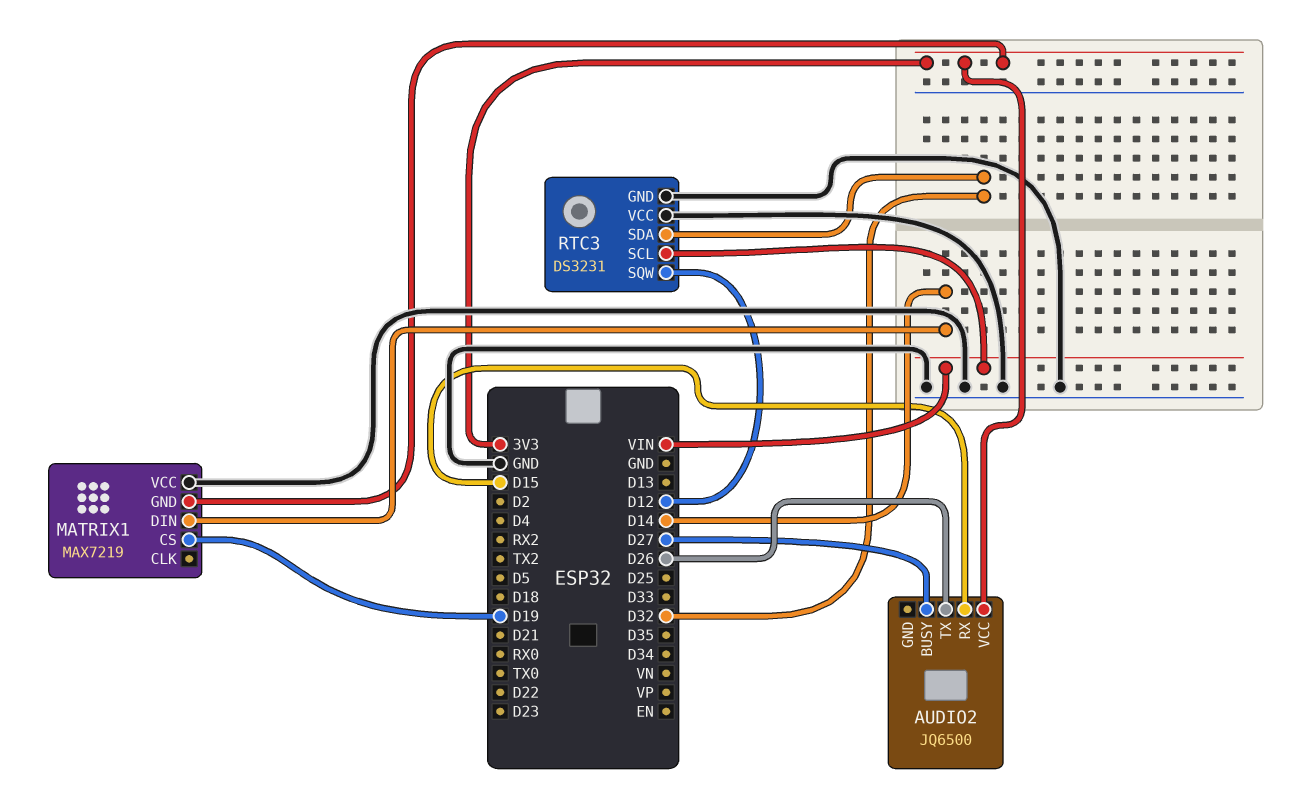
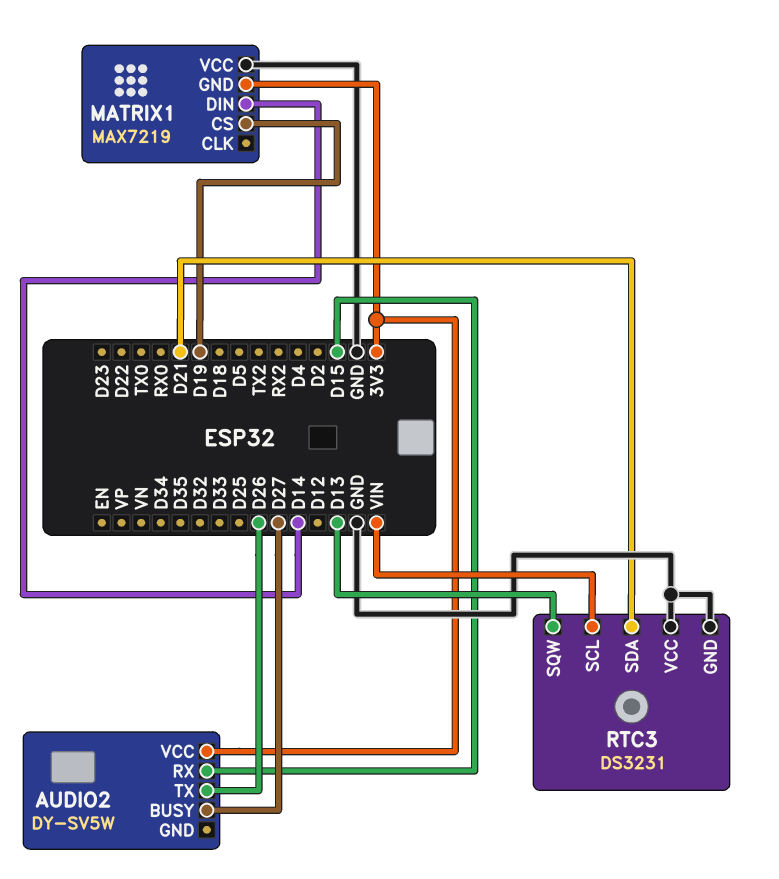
AUDIO2: JQ6500 -> DY-SV5W
RTC3 pin SDA: D32 -> D21
RTC3 pin SQW: D12 -> D13

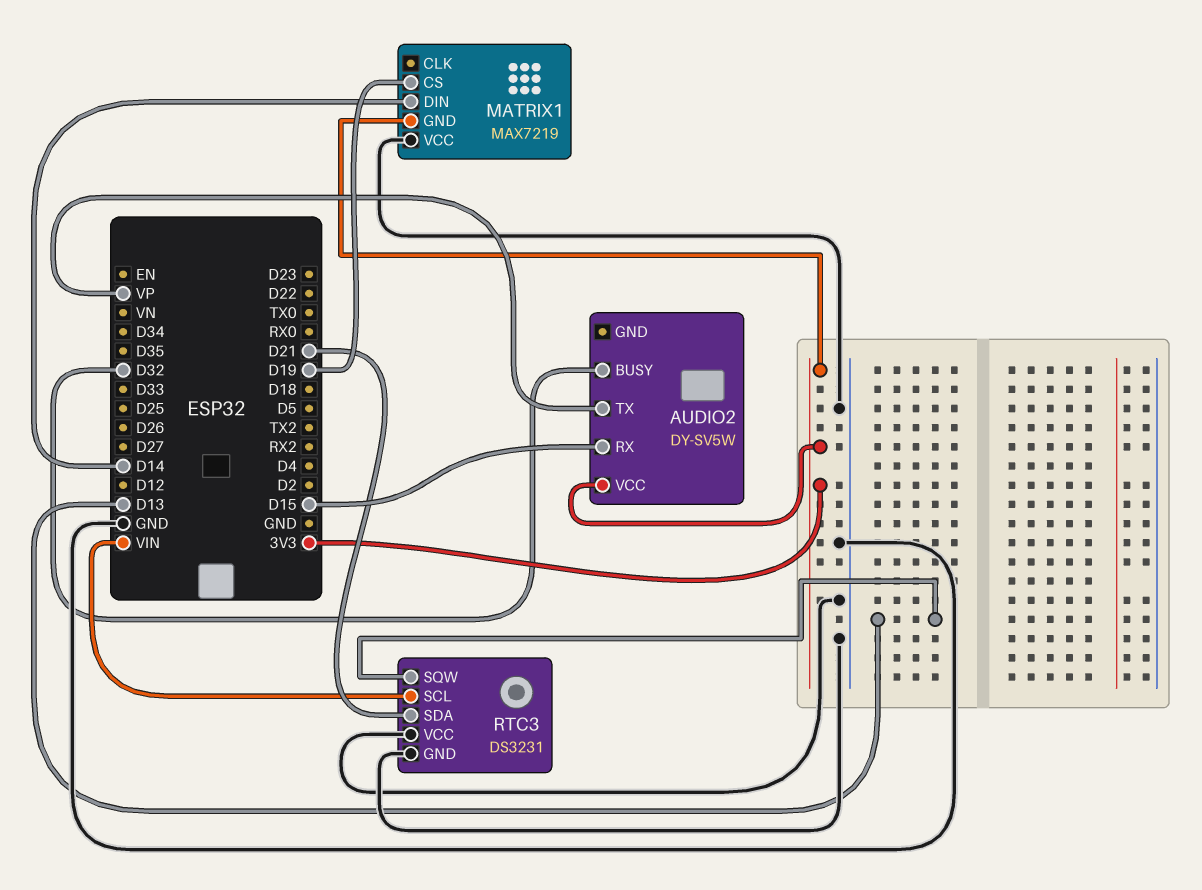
AUDIO2 pin BUSY: D27 -> D32
AUDIO2 pin TX: D26 -> VP

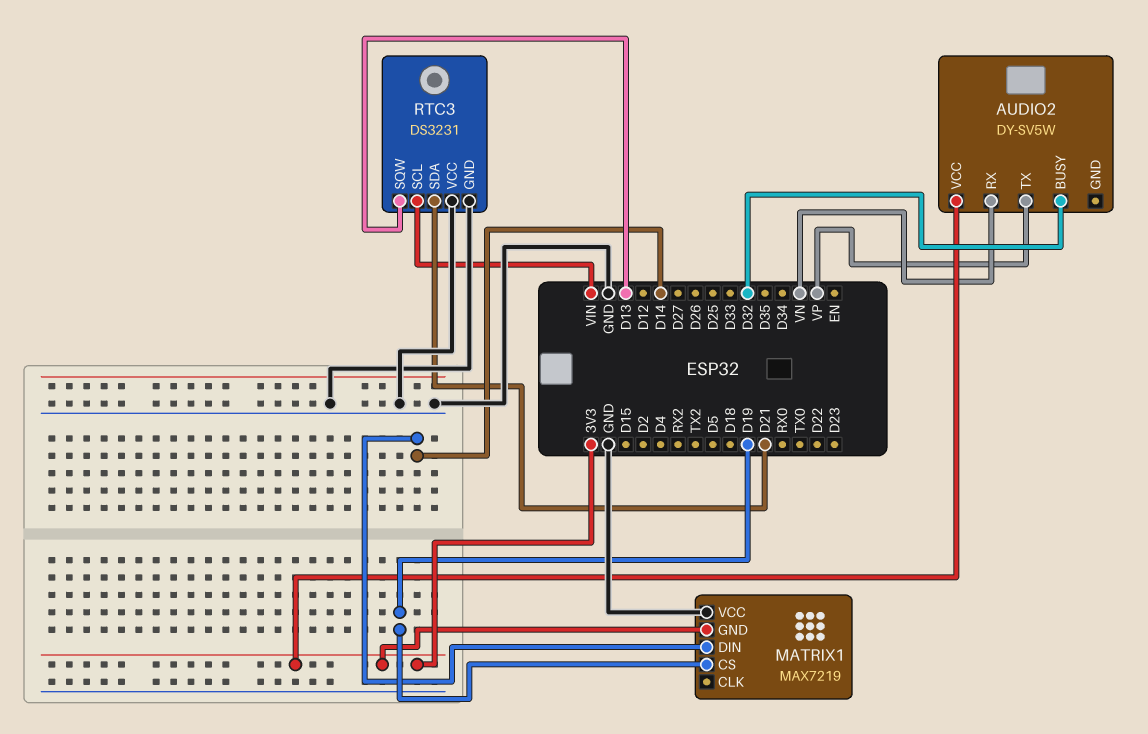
AUDIO2 pin RX: D15 -> VN

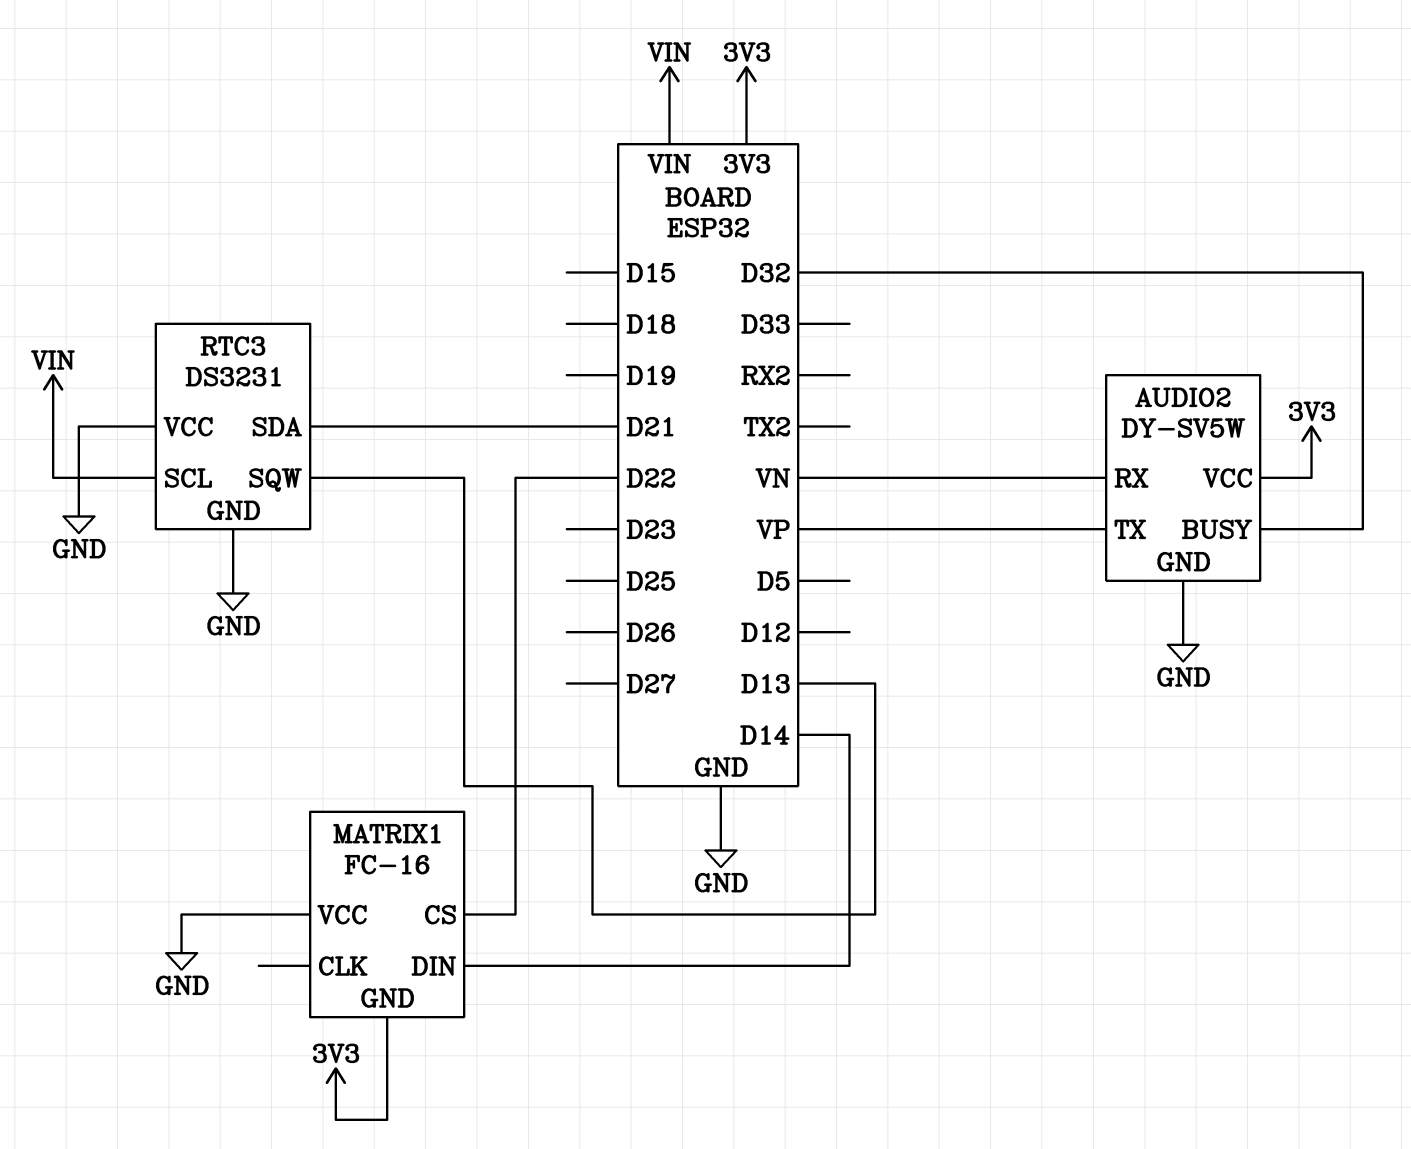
AUDIO2 pin GND: none -> GND
MATRIX1: MAX7219 -> FC-16
MATRIX1 pin CS: D19 -> D22

